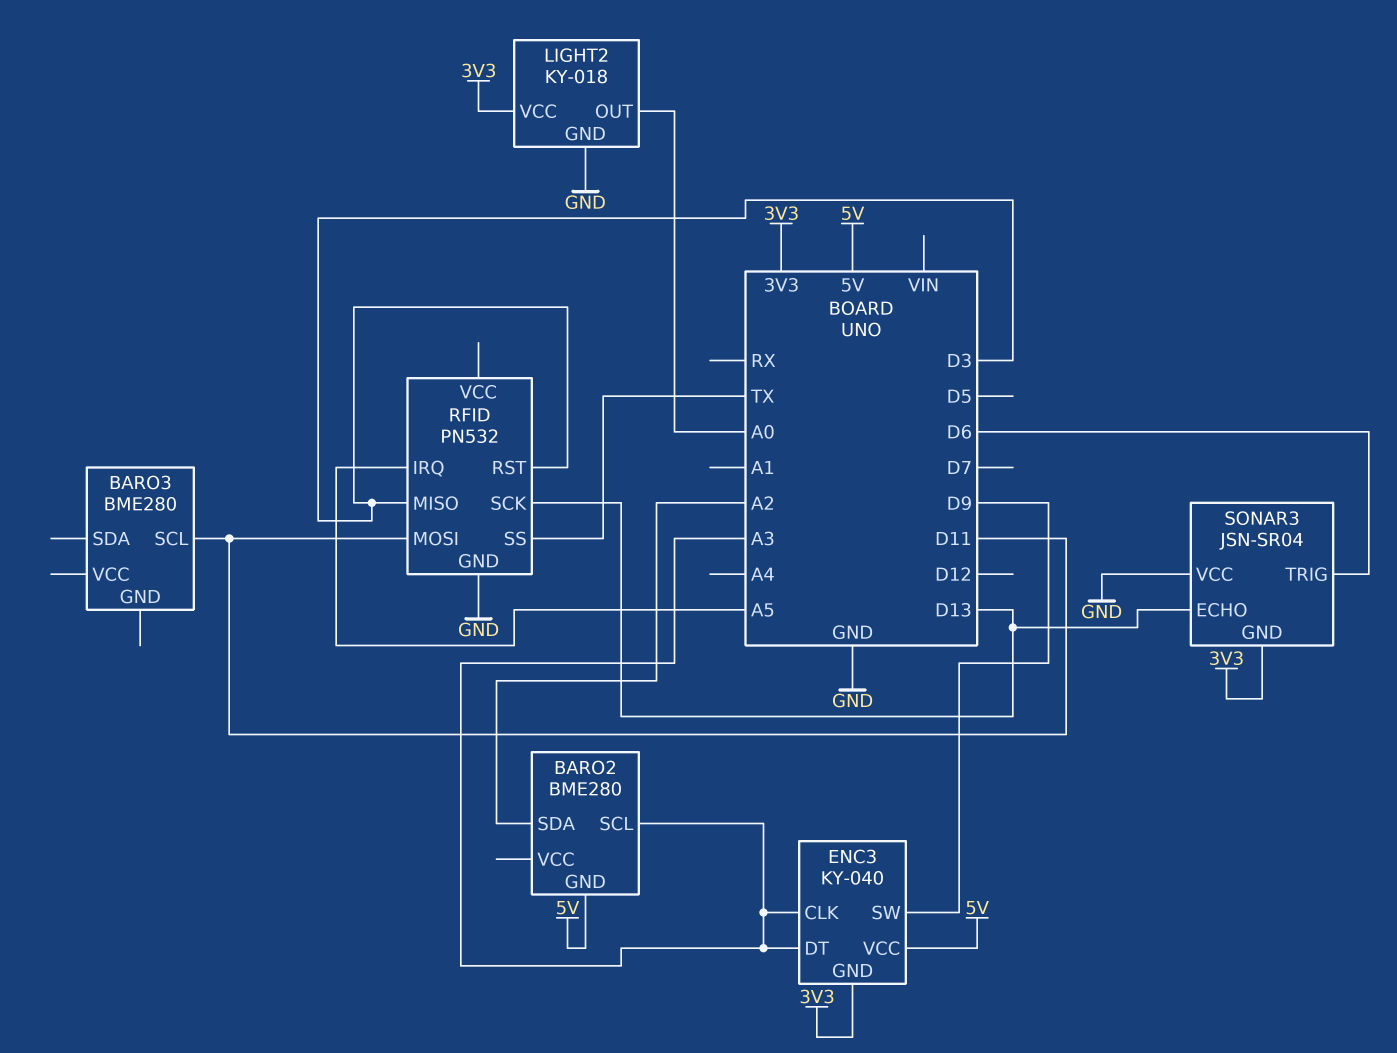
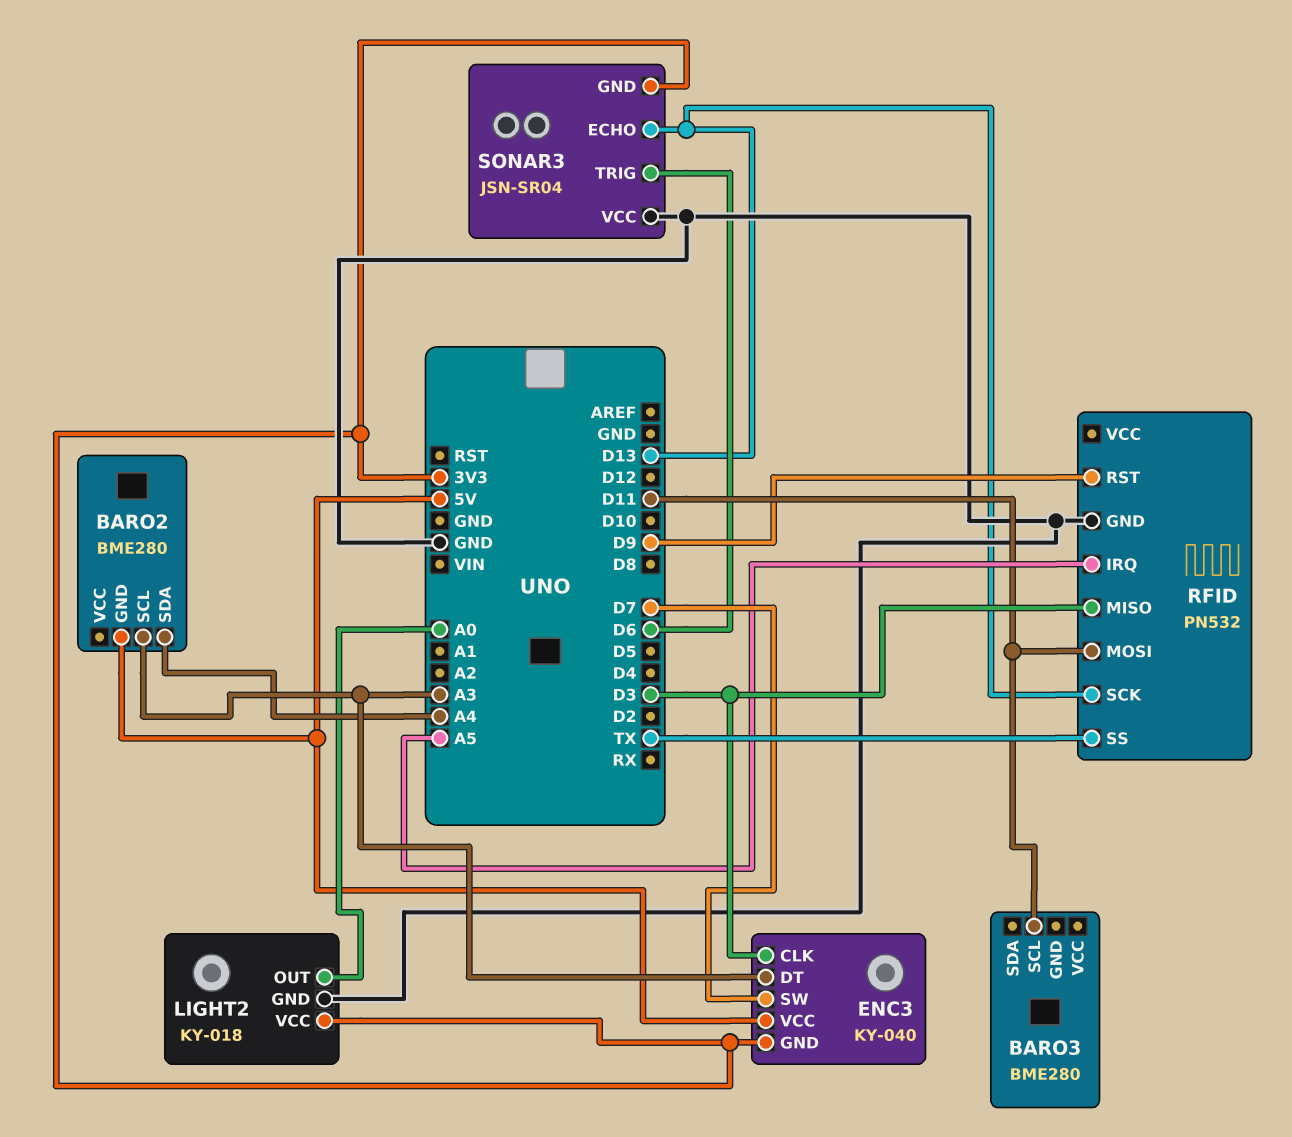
BARO2 pin SDA: A2 -> A4
ENC3 pin CLK: A3 -> D3
ENC3 pin SW: D9 -> D7
RFID pin RST: D3 -> D9

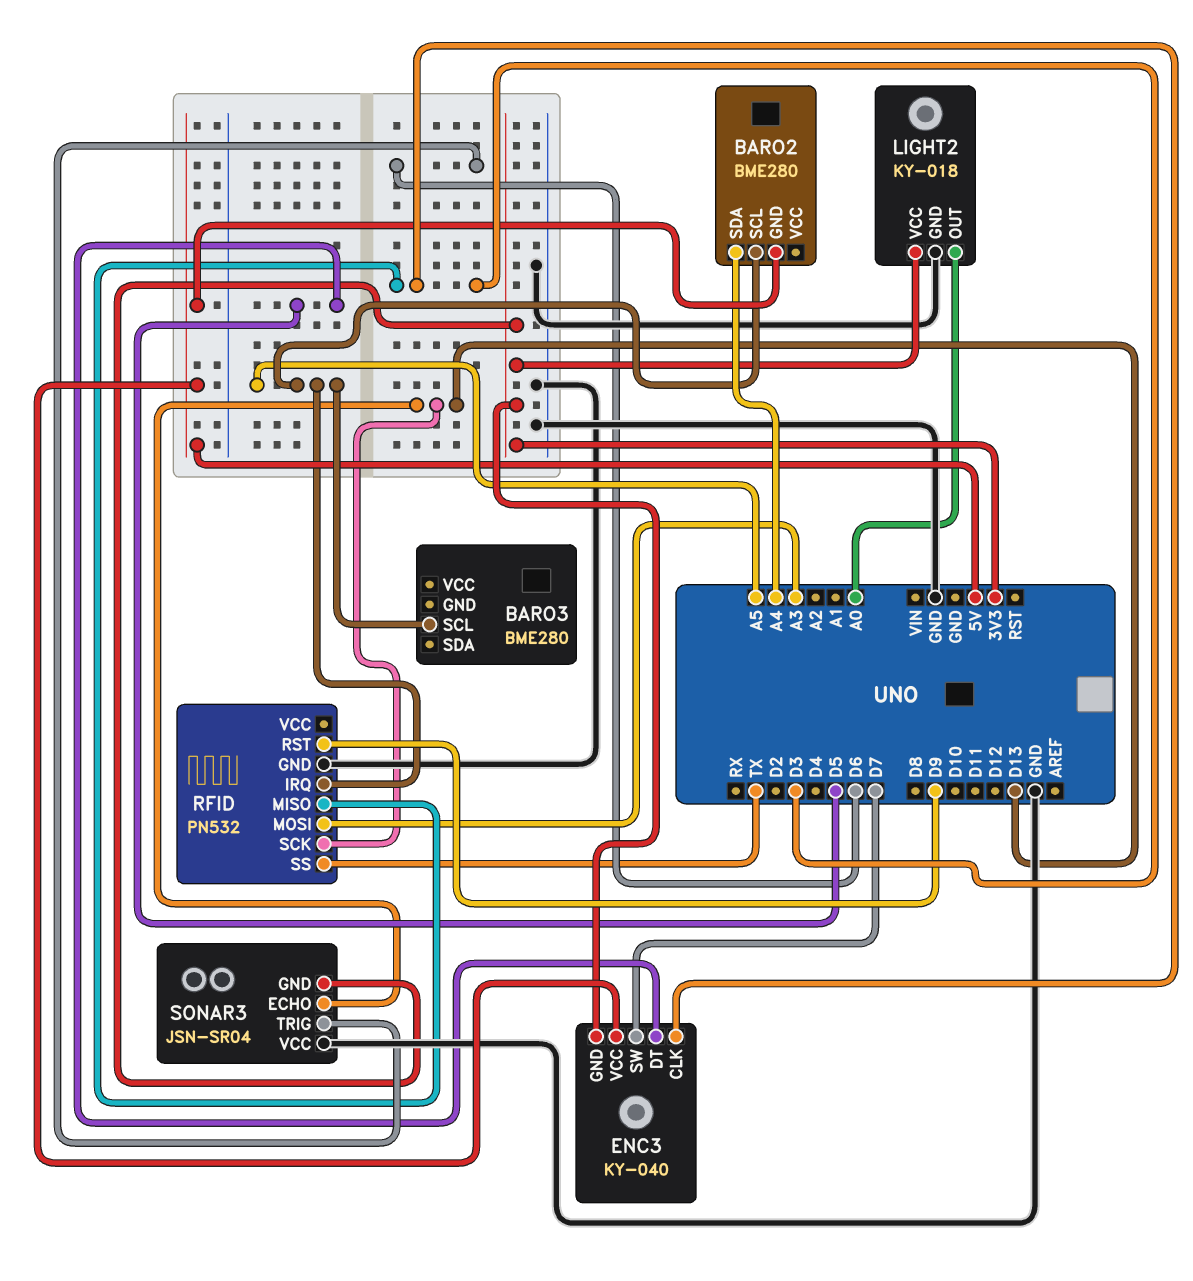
BARO2 pin SCL: A3 -> A5
BARO3 pin SCL: D11 -> A5
ENC3 pin DT: A3 -> D5
RFID pin MOSI: D11 -> A3

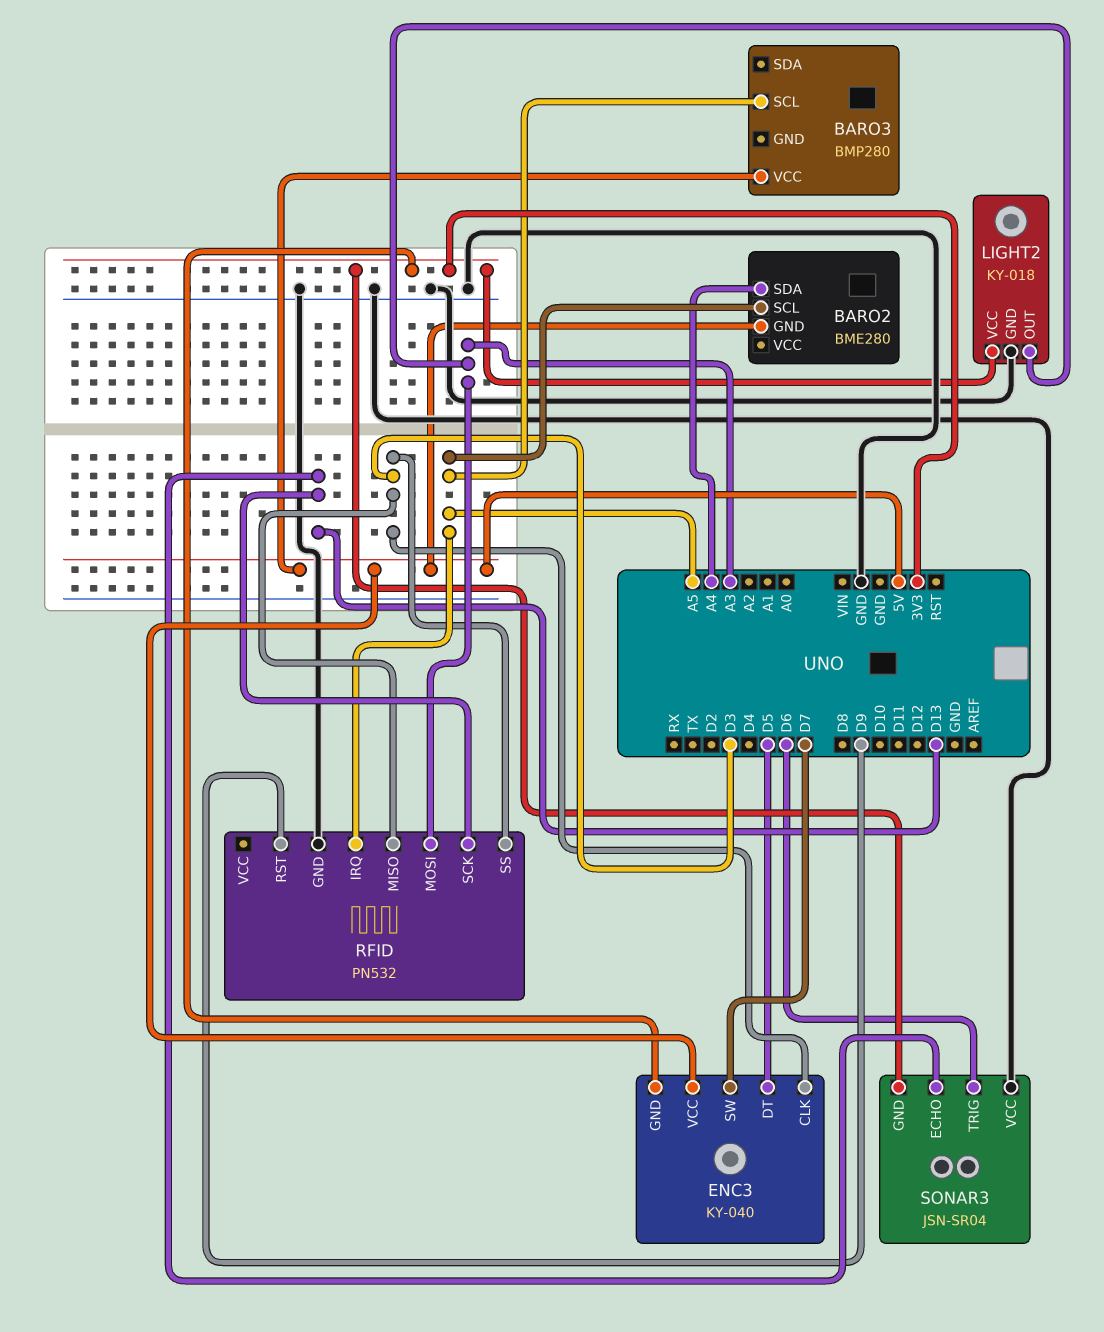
BARO3: BME280 -> BMP280
BARO3 pin VCC: none -> 5V
LIGHT2 pin OUT: A0 -> A3
RFID pin SS: TX -> D3

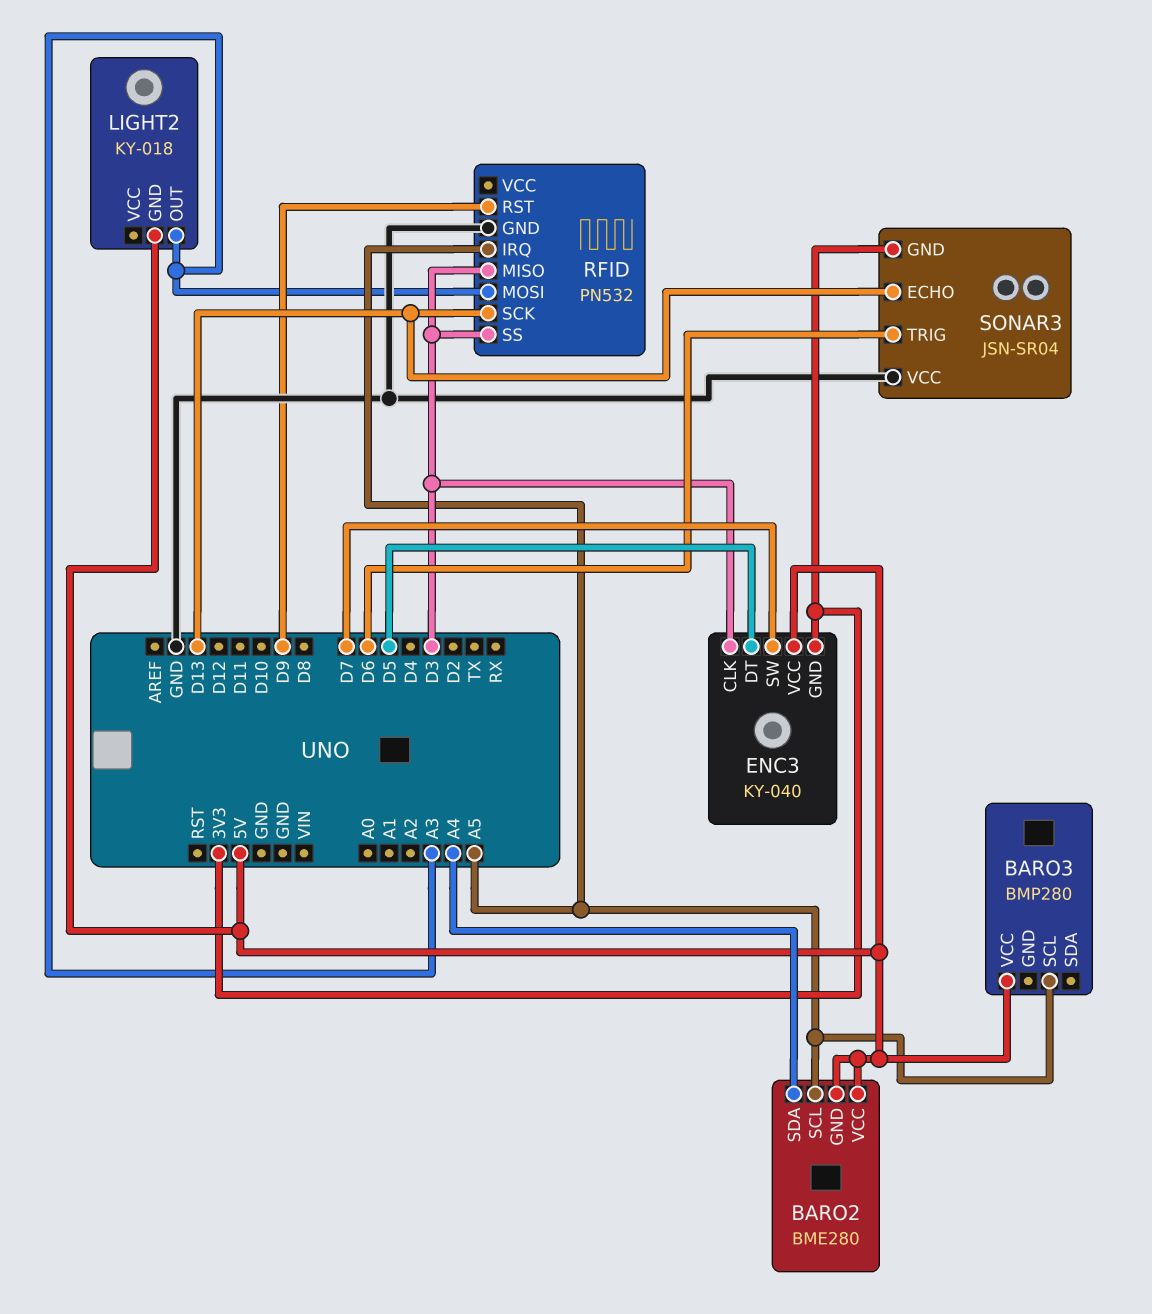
BARO2 pin VCC: none -> 5V
LIGHT2 pin GND: GND -> 5V
LIGHT2 pin VCC: 3V3 -> none

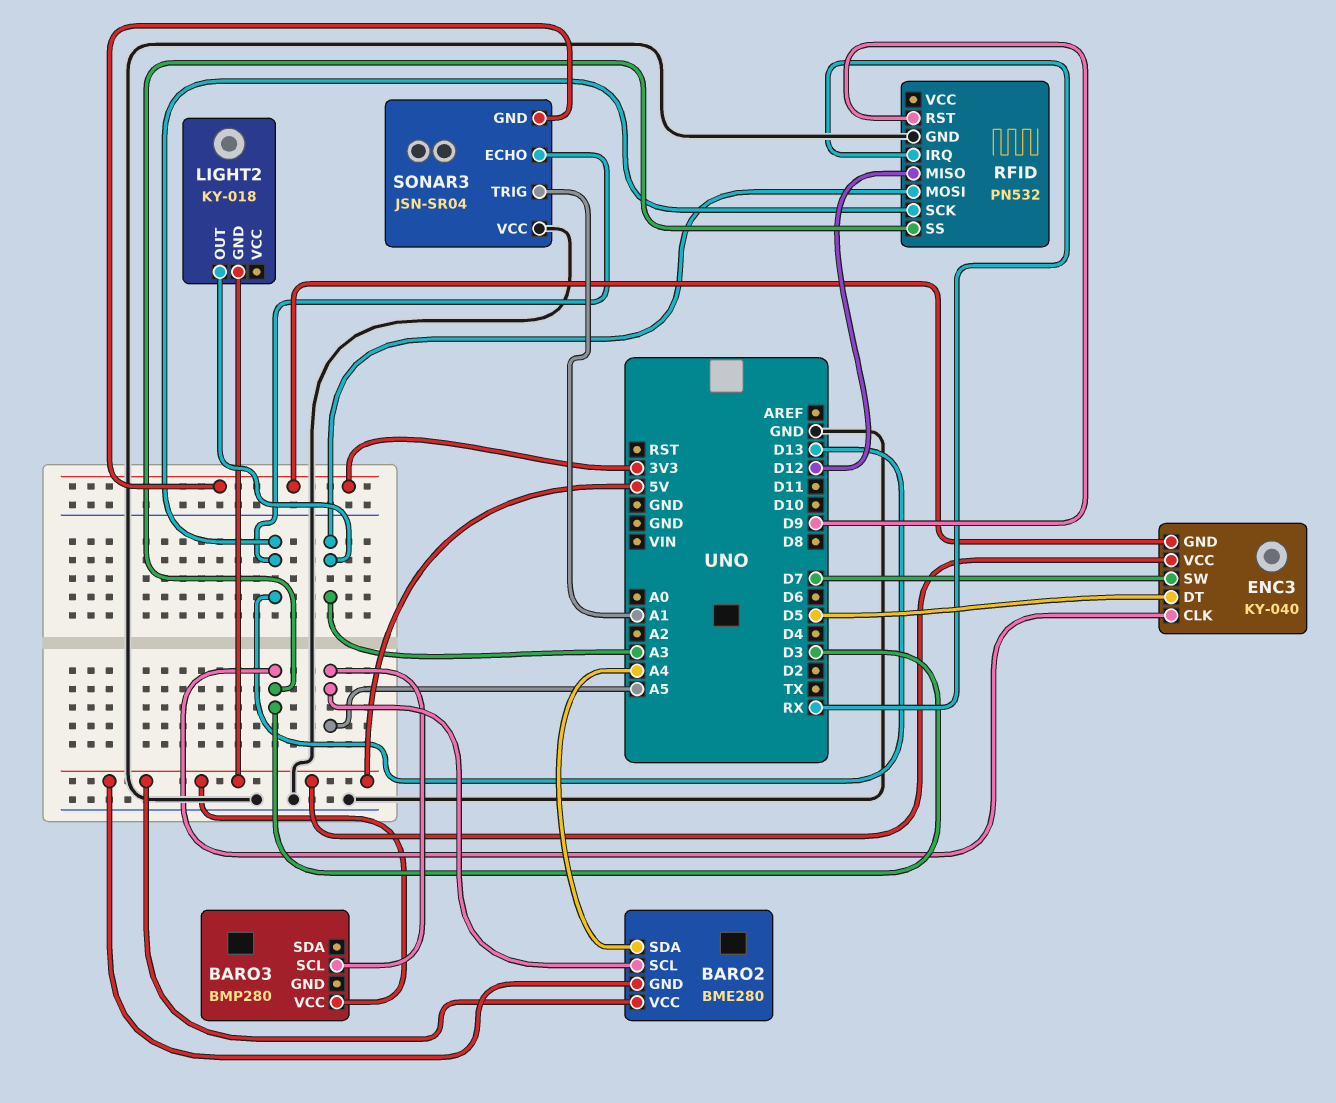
RFID pin IRQ: A5 -> RX
RFID pin MISO: D3 -> D12
SONAR3 pin TRIG: D6 -> A1

